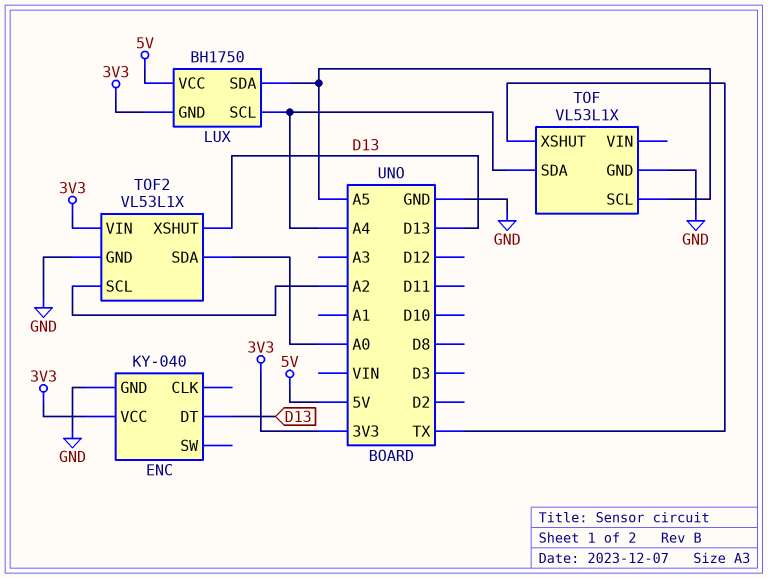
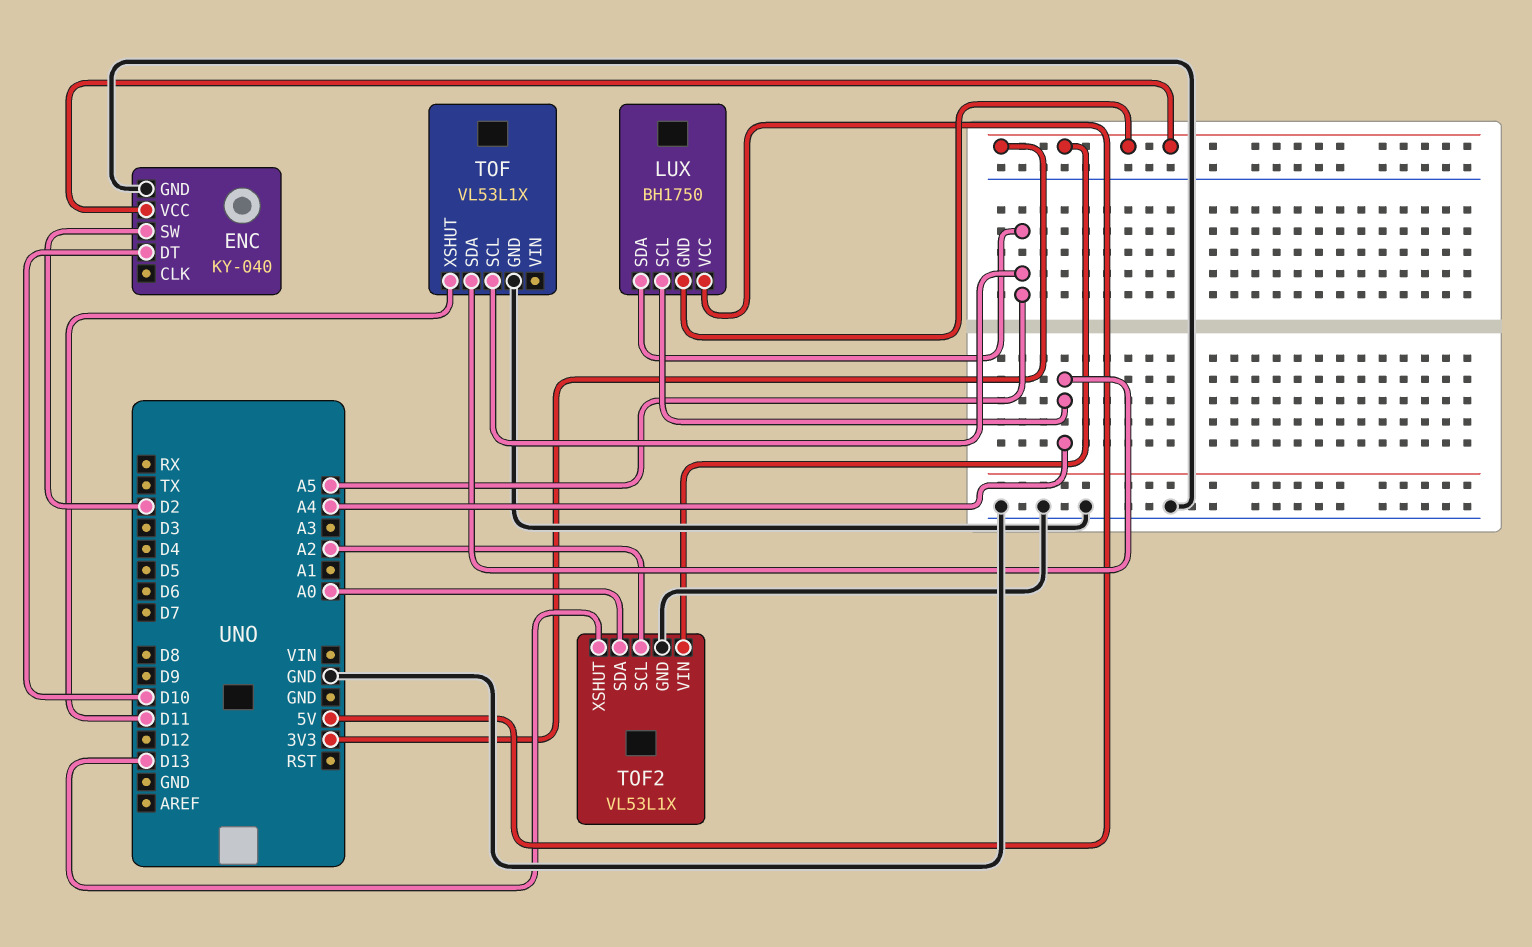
ENC pin DT: D13 -> D10
ENC pin SW: none -> D2
TOF pin XSHUT: TX -> D11

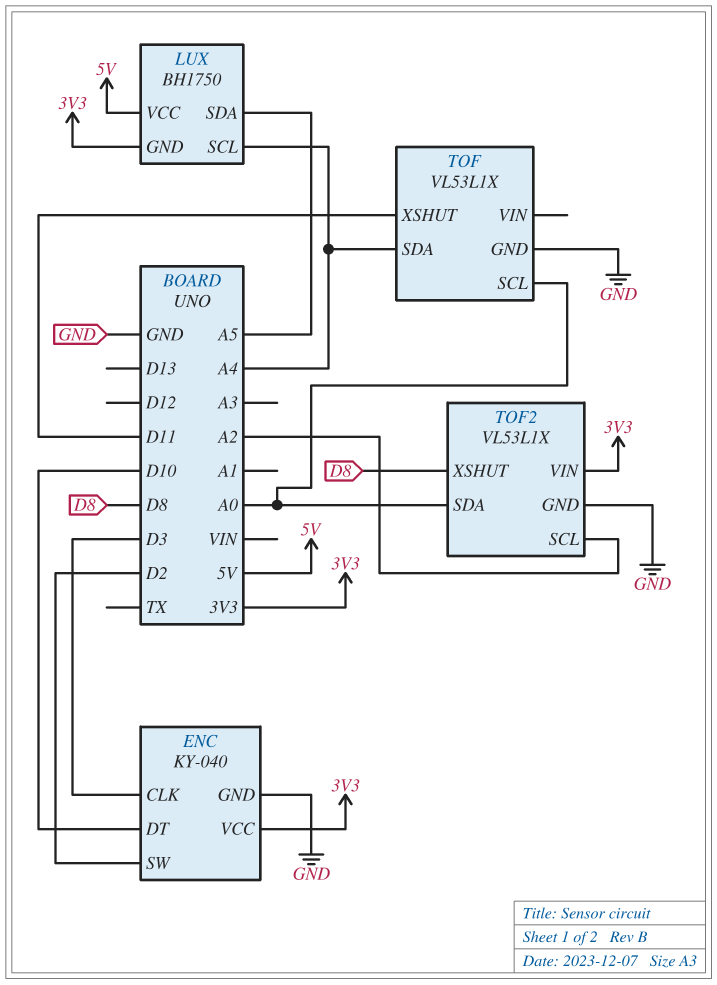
ENC pin CLK: none -> D3
TOF pin SCL: A5 -> A0
TOF2 pin XSHUT: D13 -> D8

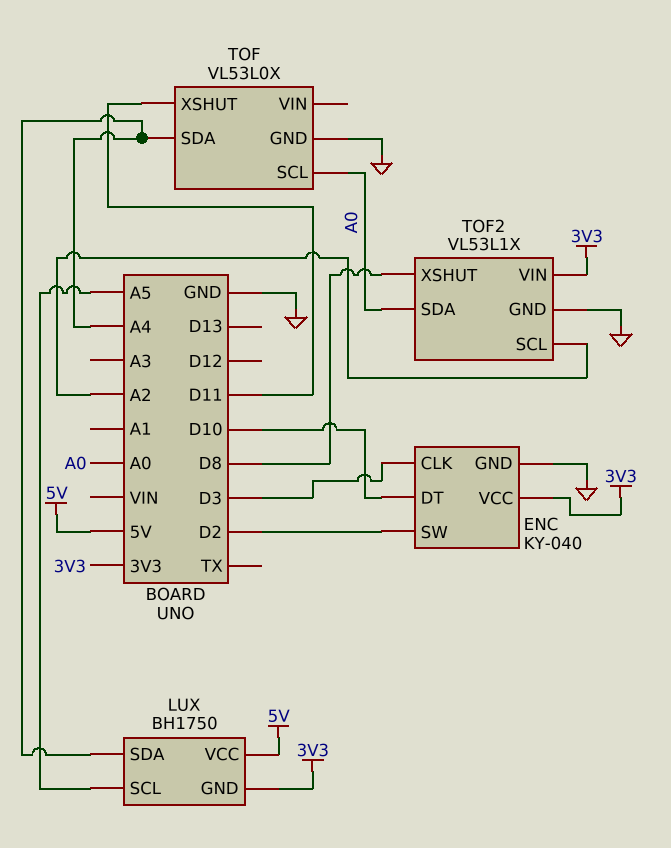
LUX pin SCL: A4 -> A5
LUX pin SDA: A5 -> A4
TOF: VL53L1X -> VL53L0X

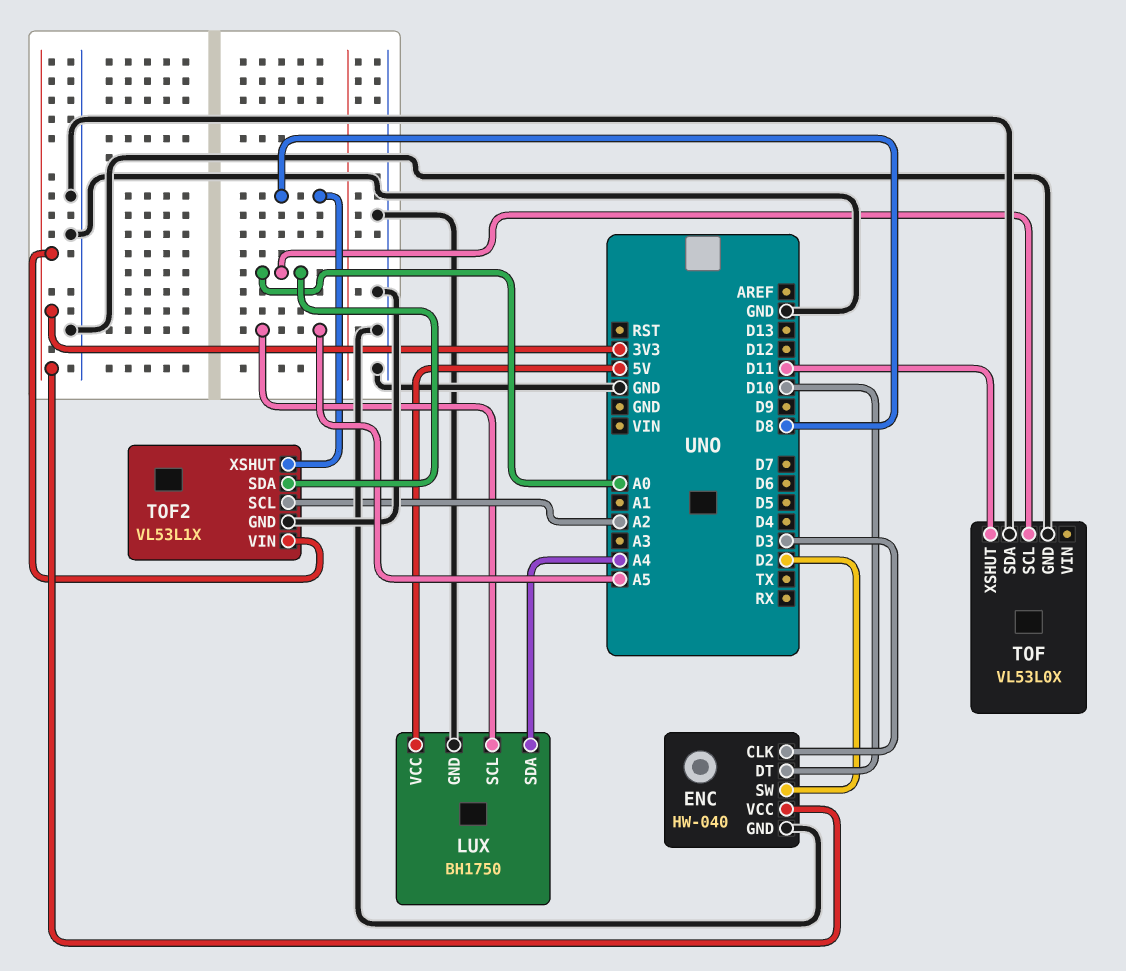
ENC: KY-040 -> HW-040
LUX pin GND: 3V3 -> GND
TOF pin SDA: A4 -> GND

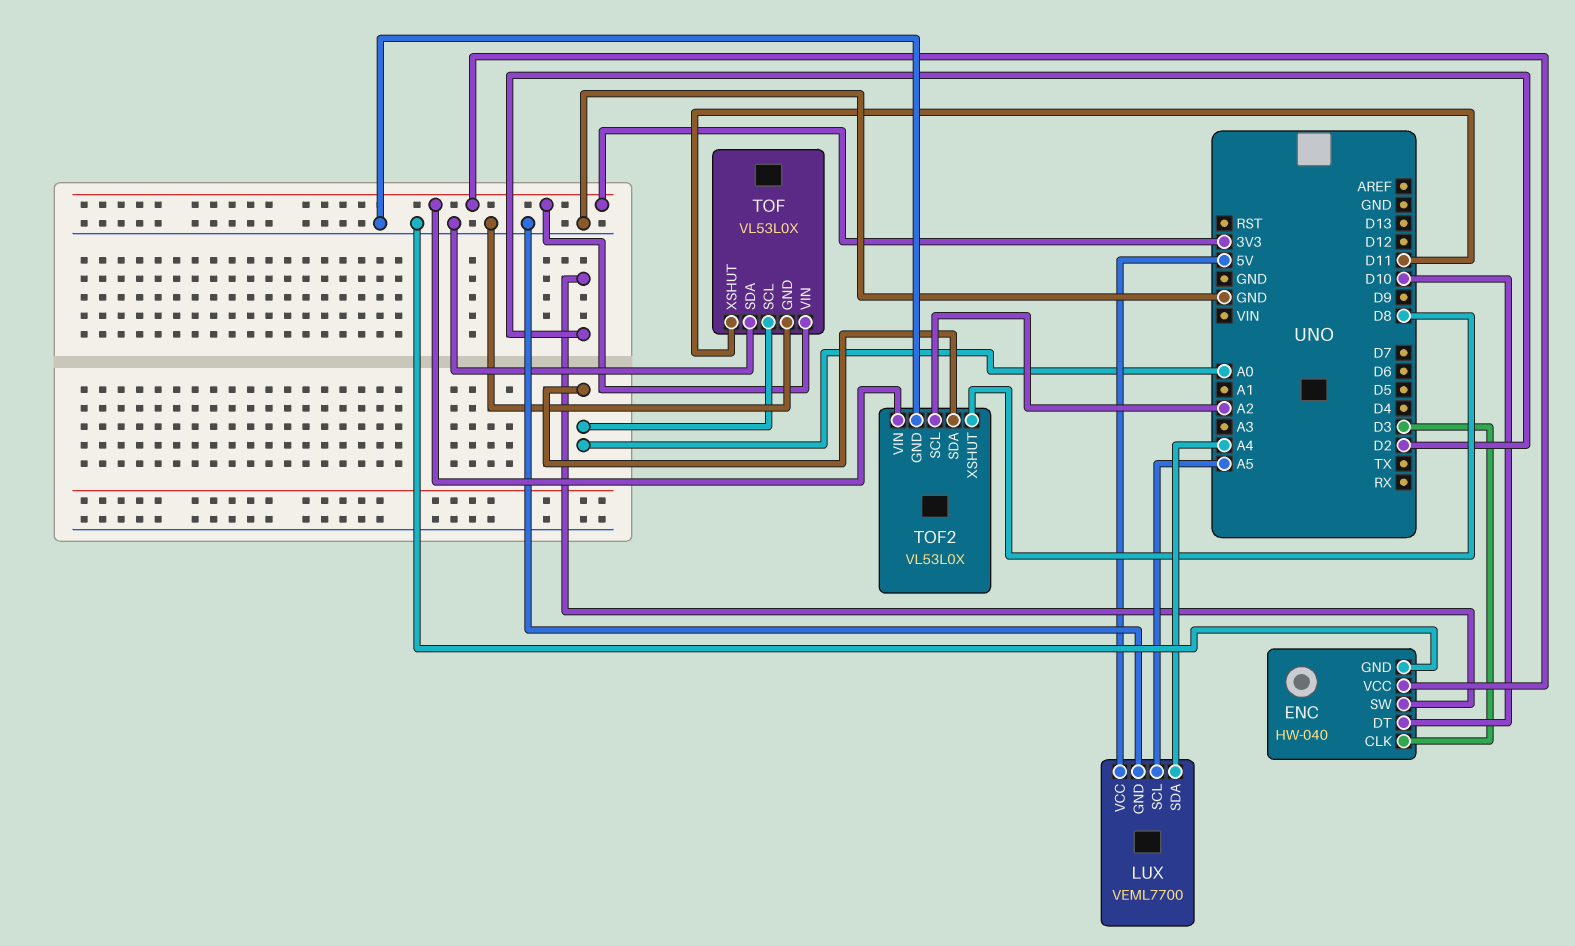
LUX: BH1750 -> VEML7700
TOF pin VIN: none -> 3V3
TOF2: VL53L1X -> VL53L0X

